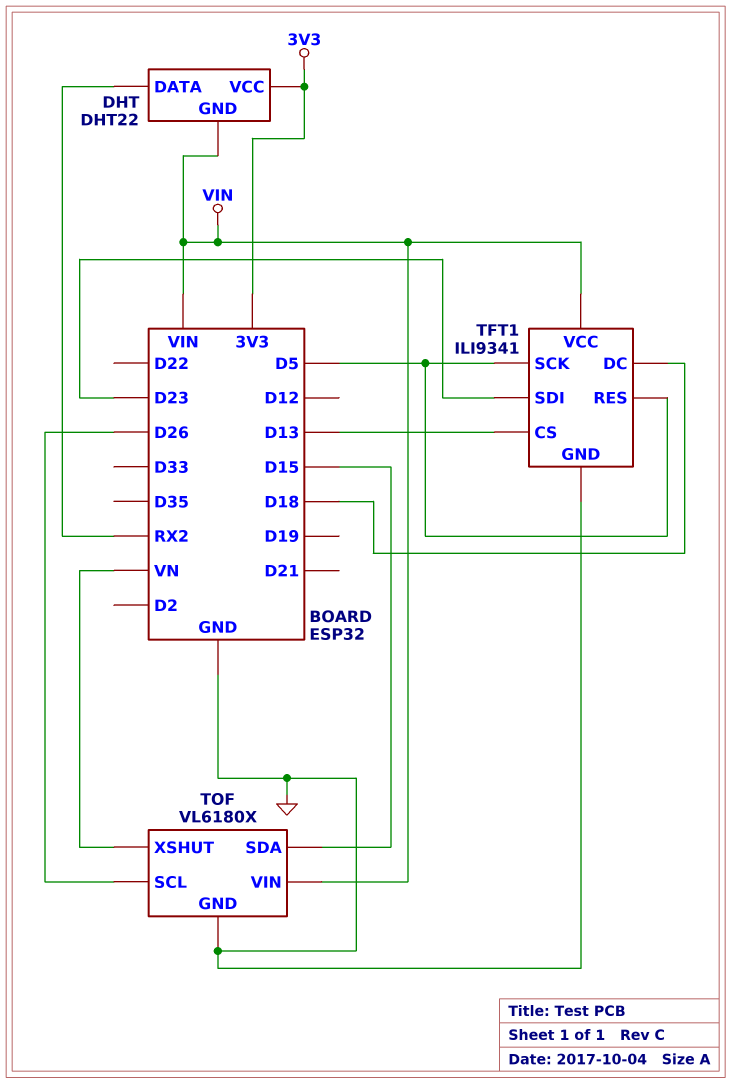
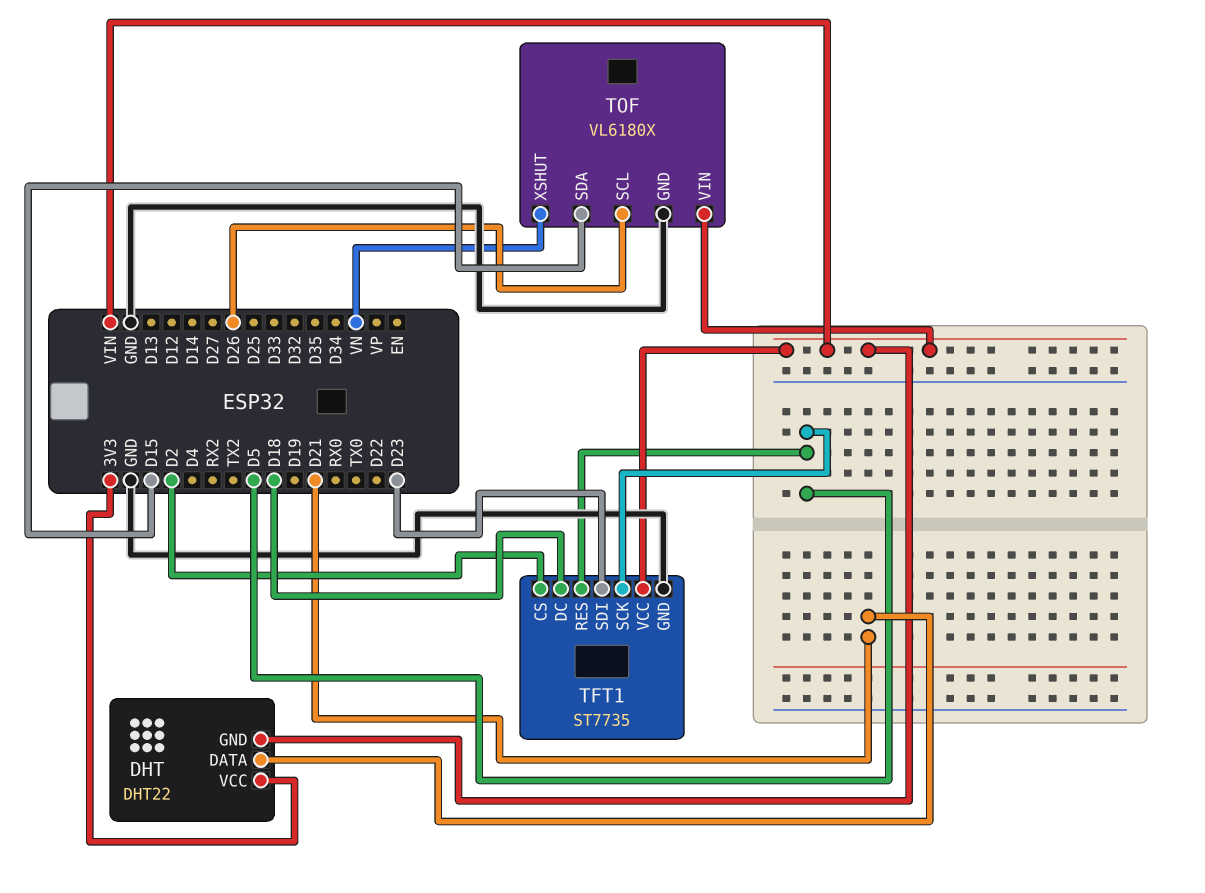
DHT pin DATA: RX2 -> D21
TFT1: ILI9341 -> ST7735
TFT1 pin CS: D13 -> D2

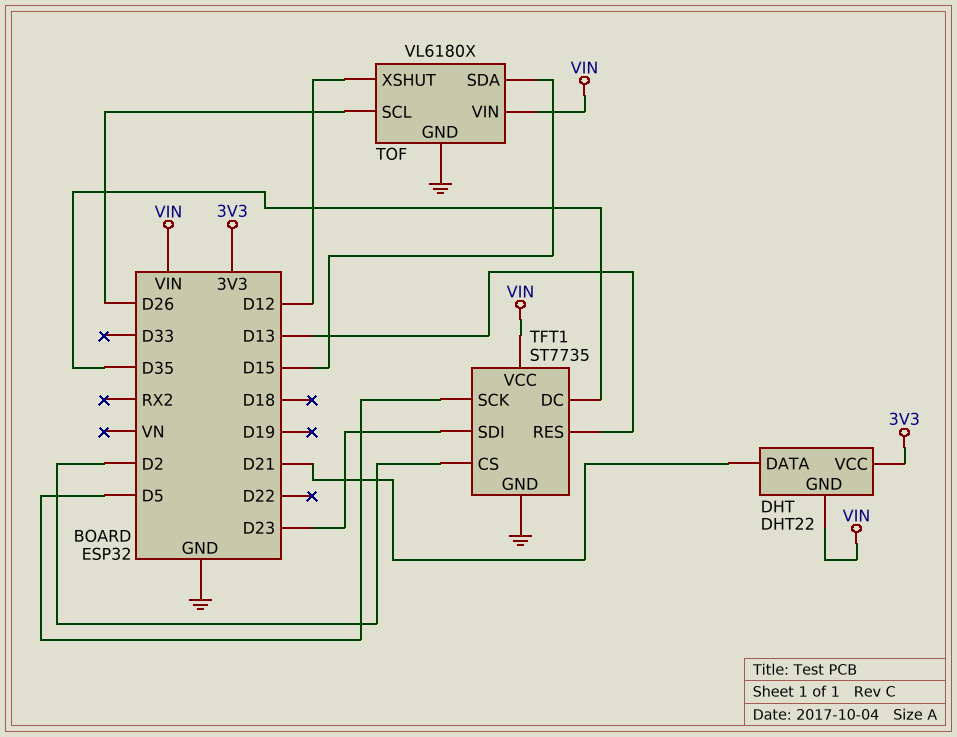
TFT1 pin DC: D18 -> D35
TFT1 pin RES: D5 -> D13
TOF pin XSHUT: VN -> D12

